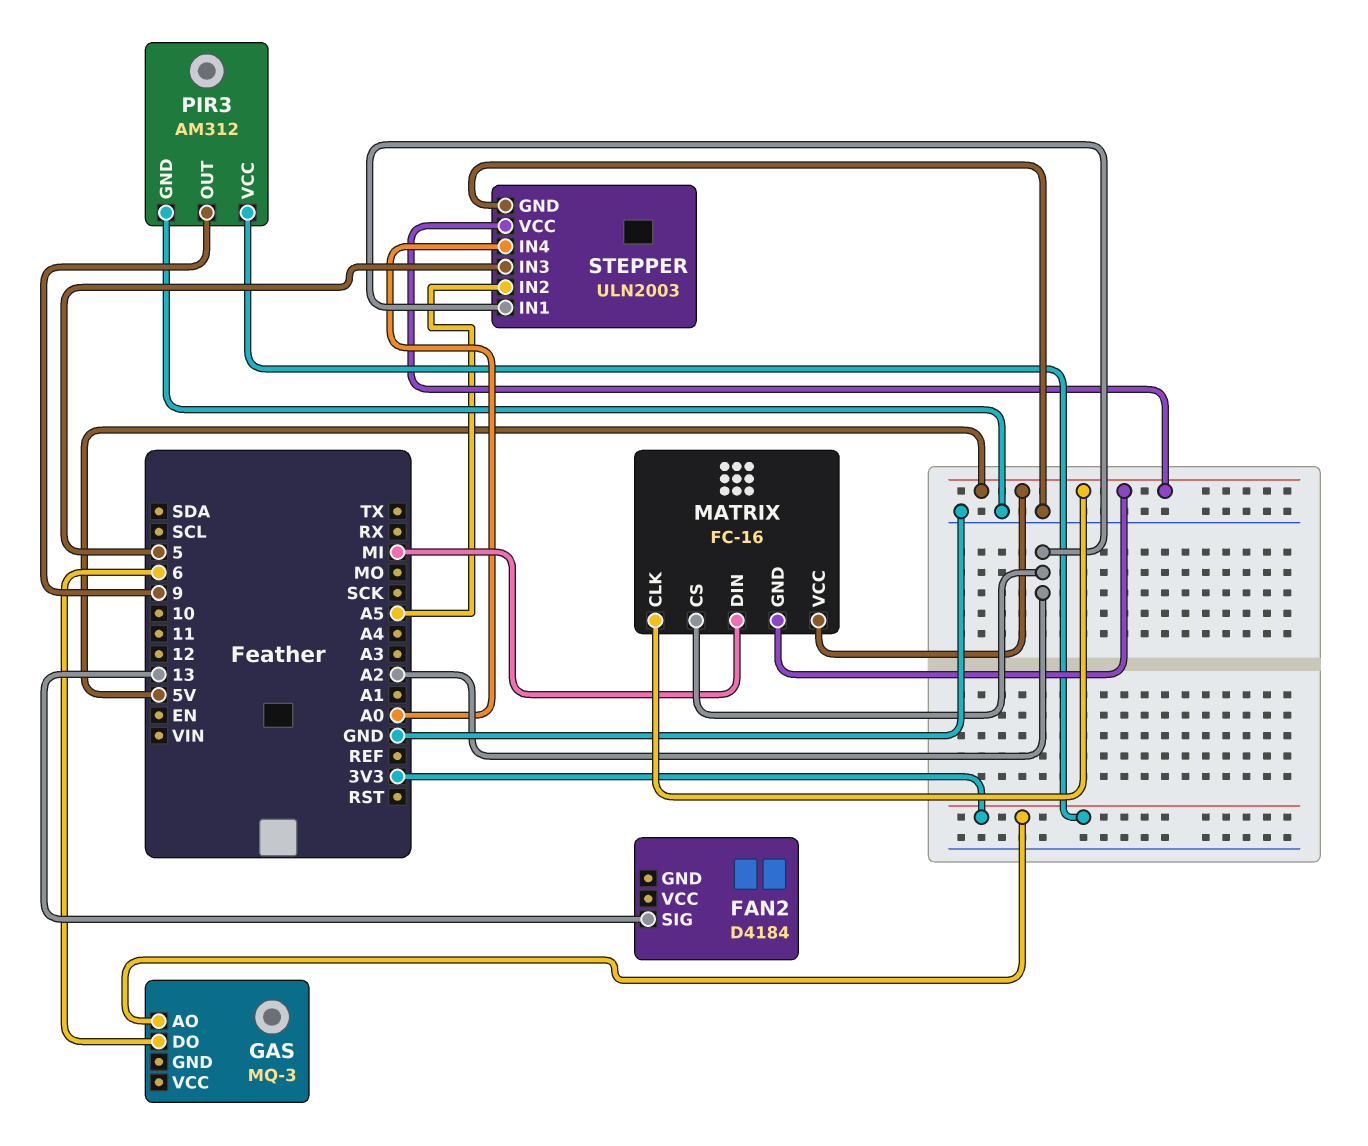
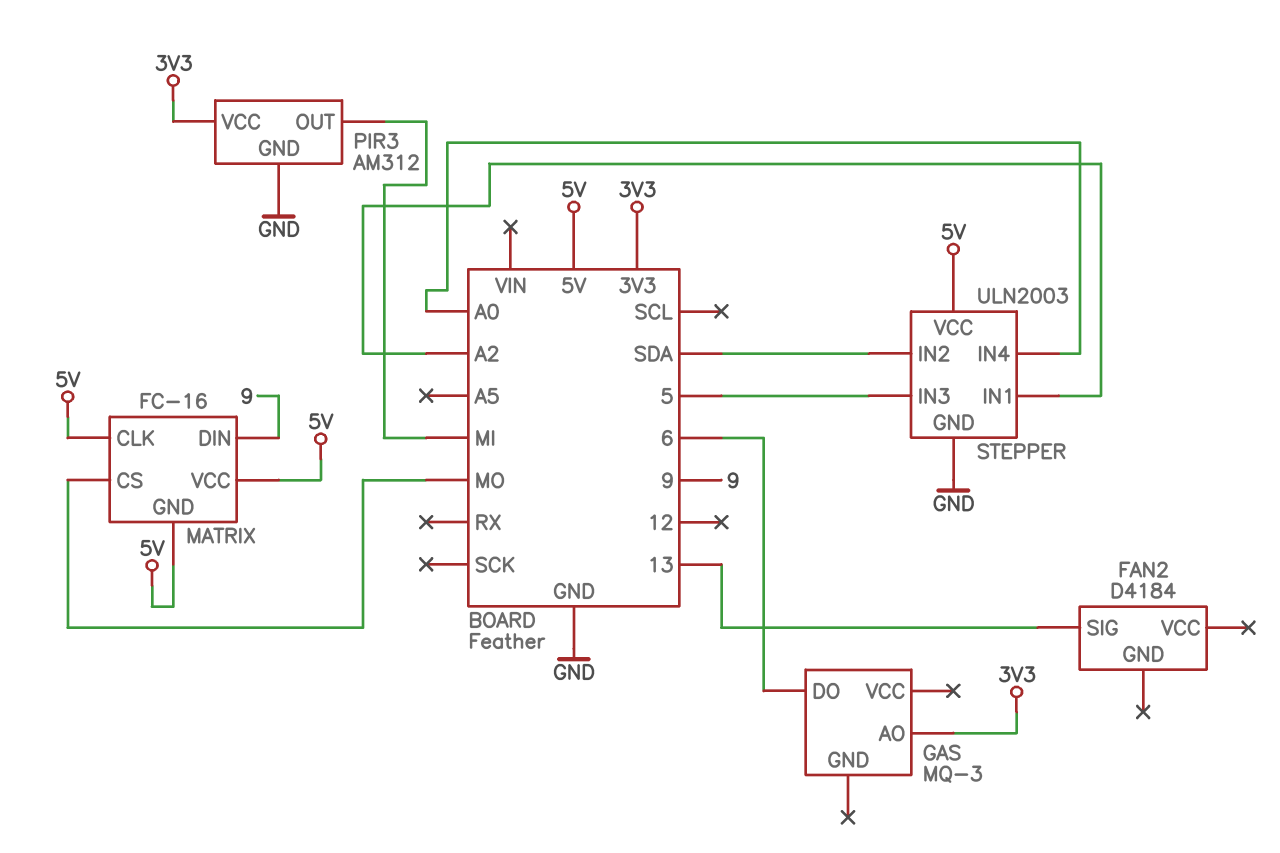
MATRIX pin CS: A2 -> MO
MATRIX pin DIN: MI -> 9
PIR3 pin OUT: 9 -> MI
STEPPER pin IN2: A5 -> SDA

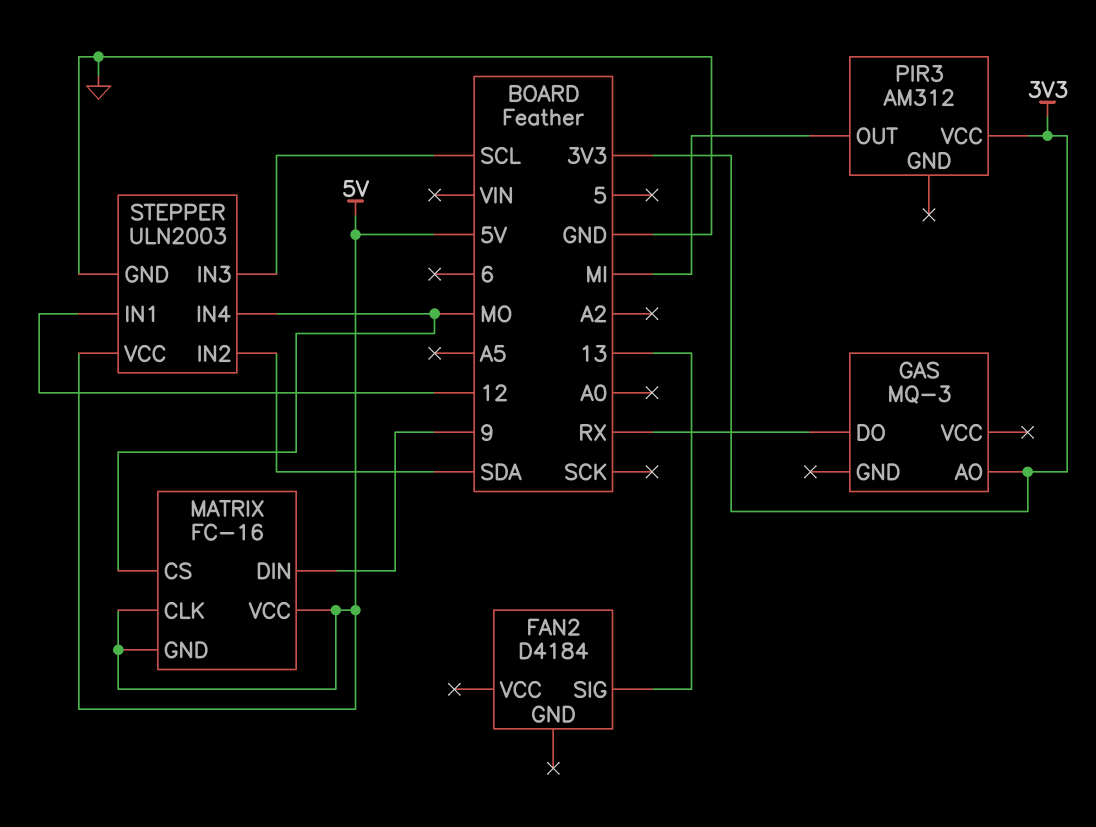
GAS pin DO: 6 -> RX
PIR3 pin GND: GND -> none
STEPPER pin IN1: A2 -> 12
STEPPER pin IN3: 5 -> SCL
STEPPER pin IN4: A0 -> MO

